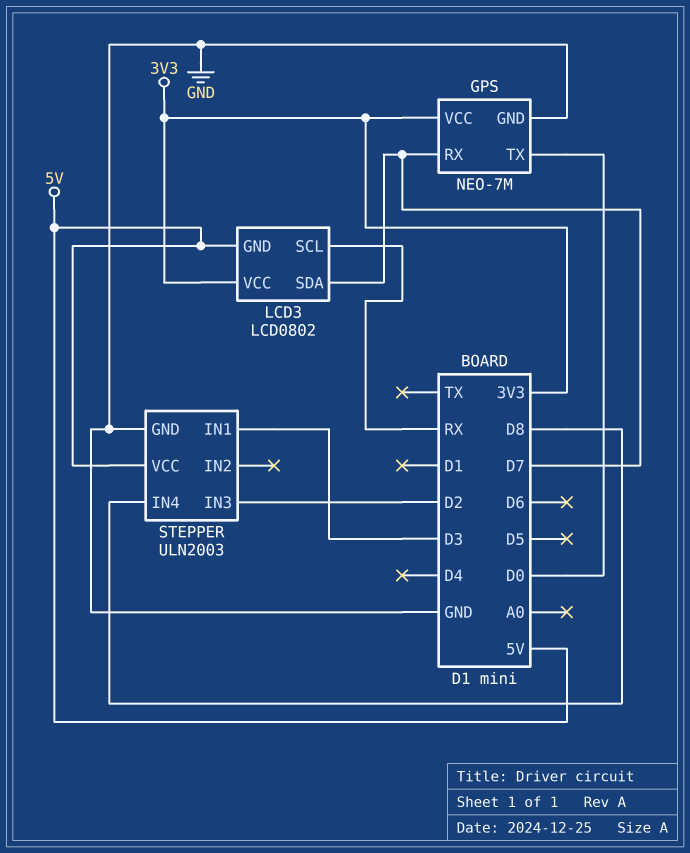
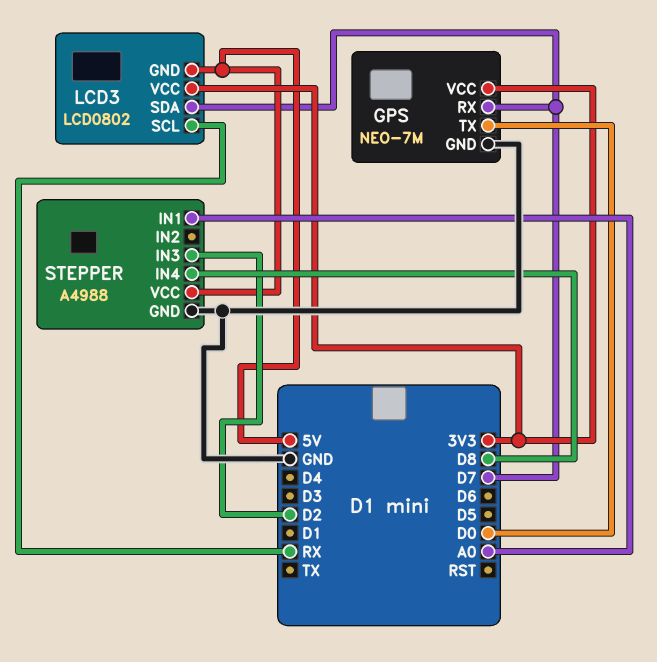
STEPPER: ULN2003 -> A4988
STEPPER pin IN1: D3 -> A0

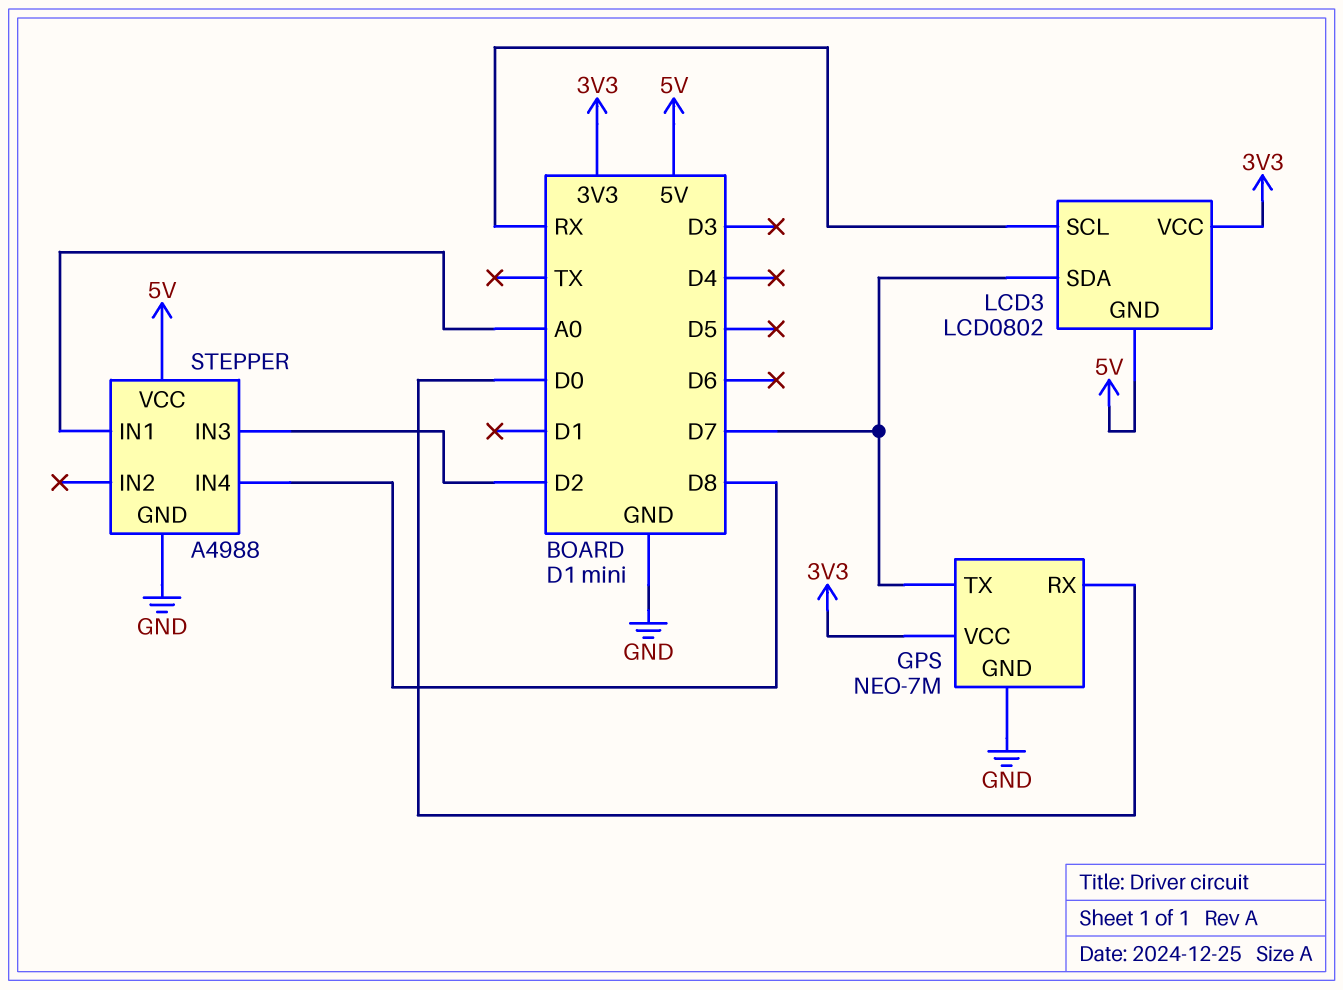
GPS pin RX: D7 -> D0
GPS pin TX: D0 -> D7

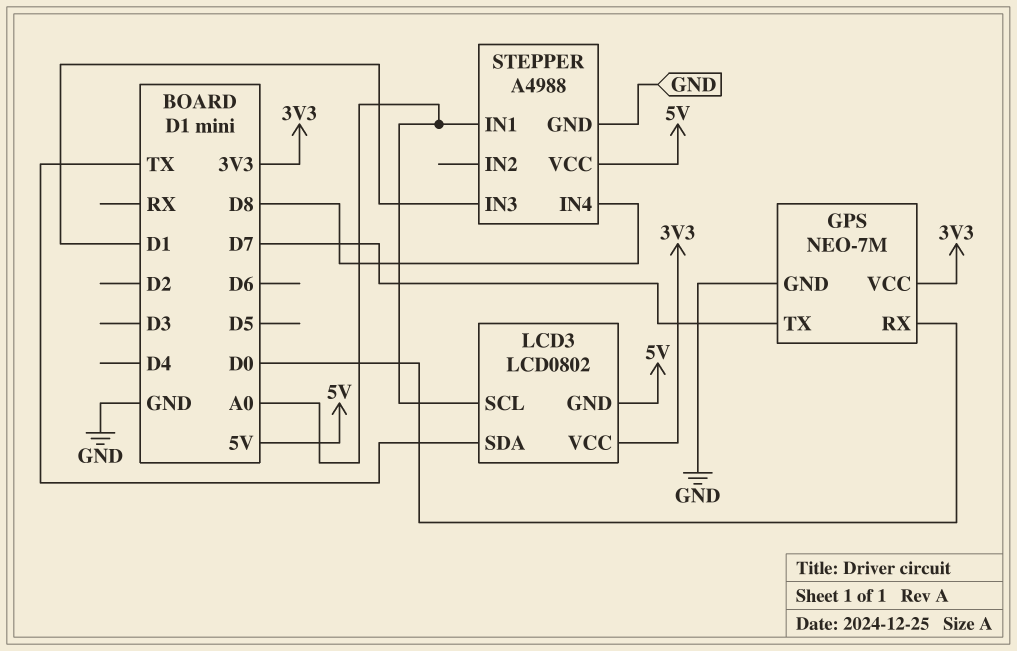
LCD3 pin SCL: RX -> A0
LCD3 pin SDA: D7 -> TX
STEPPER pin IN3: D2 -> D1

